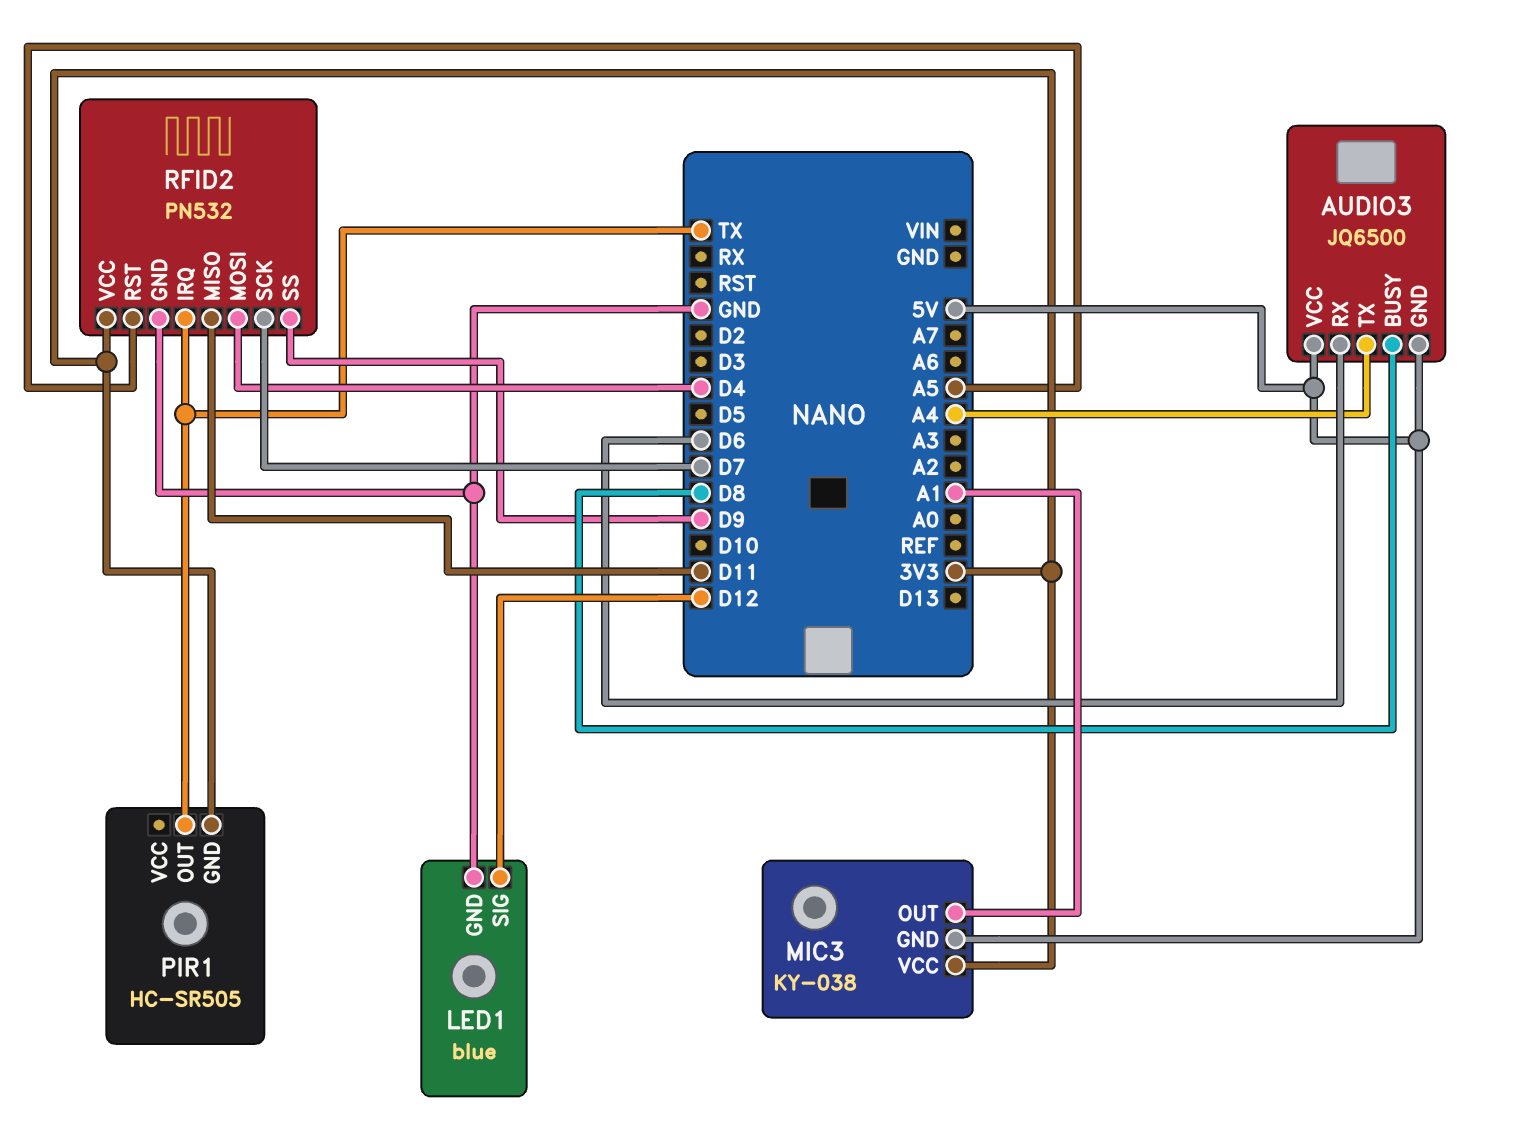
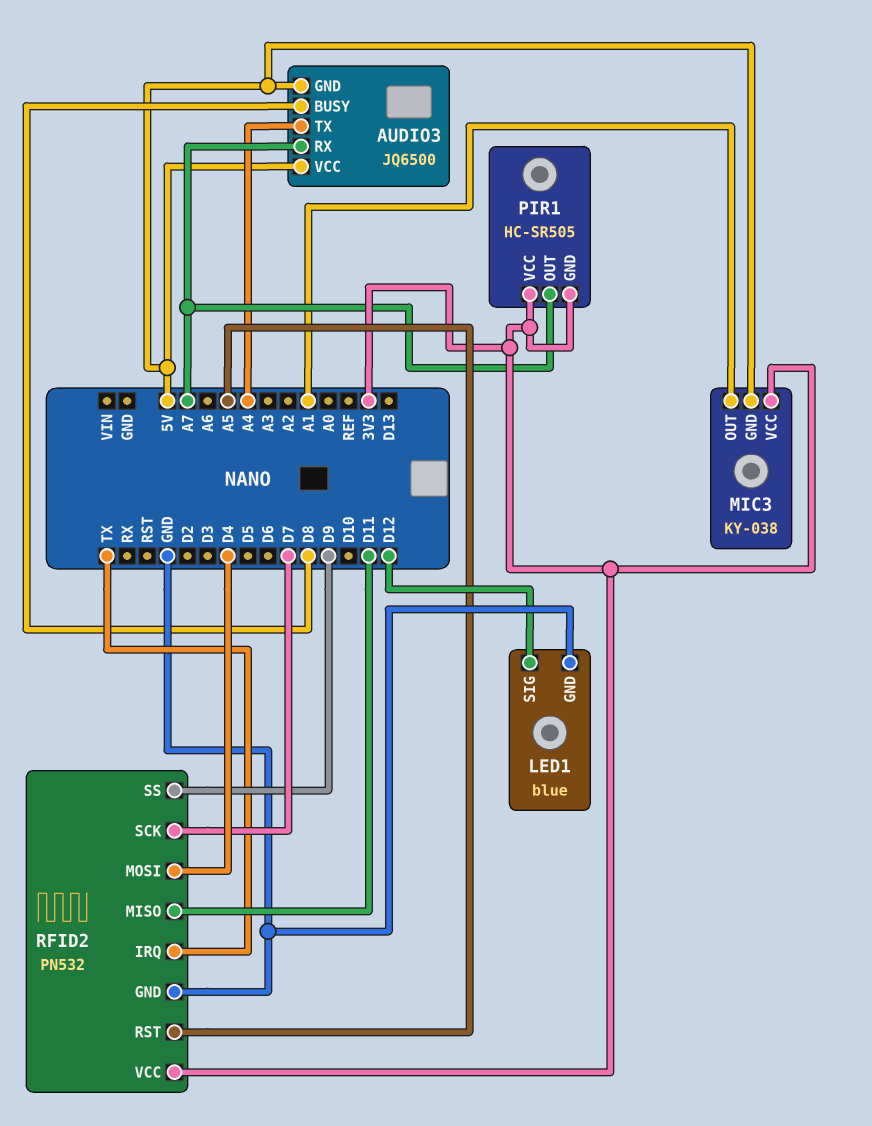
AUDIO3 pin RX: D6 -> A7
PIR1 pin OUT: TX -> A7
PIR1 pin VCC: none -> 3V3

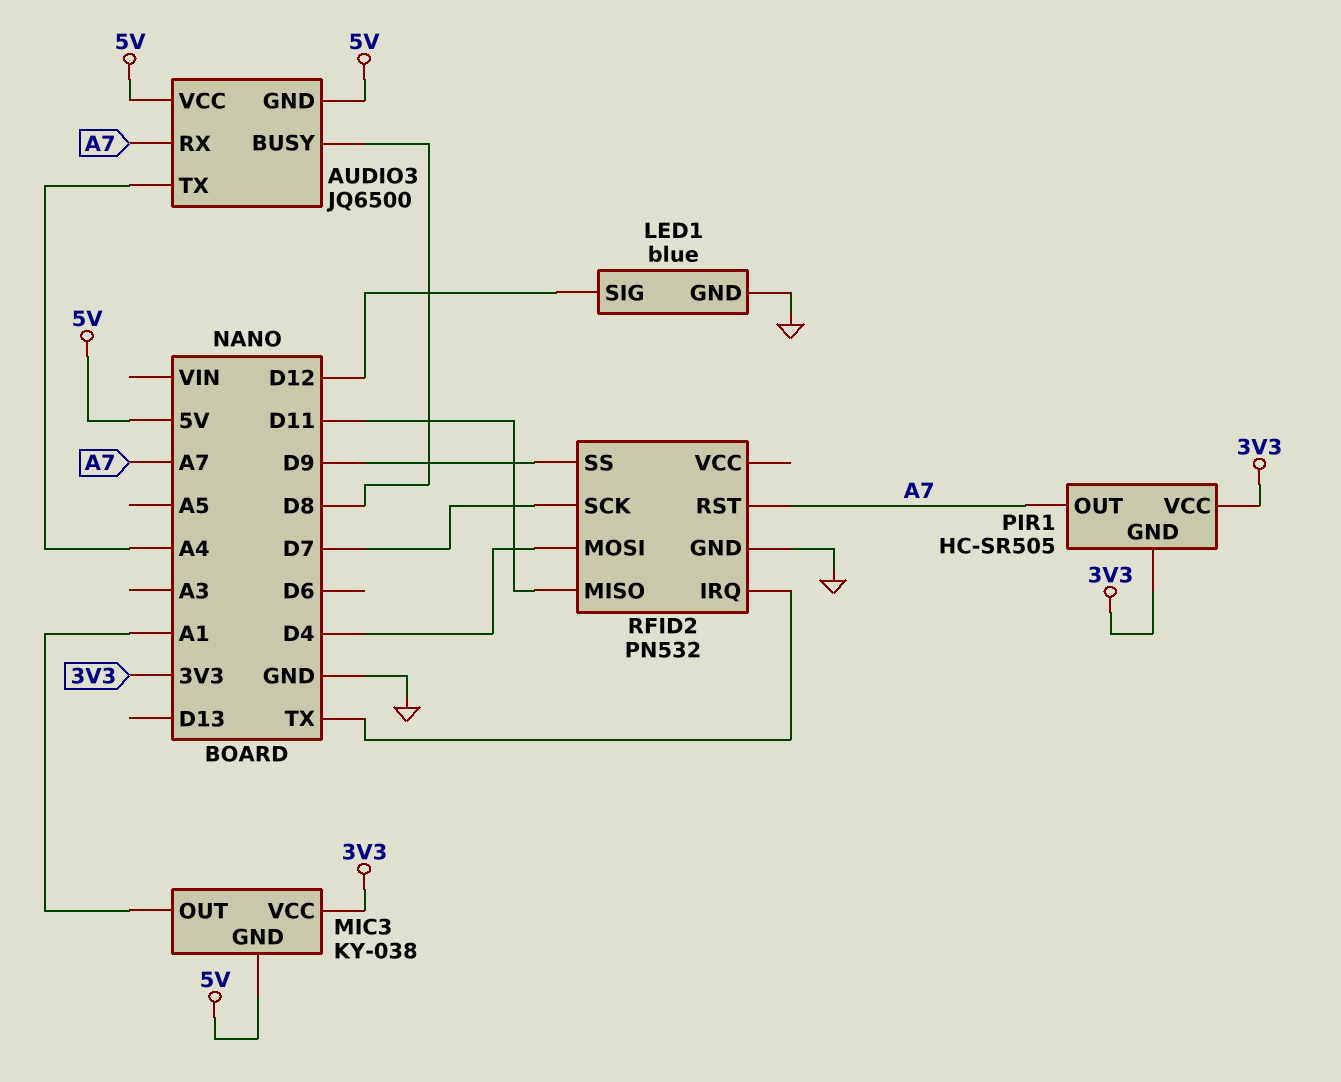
RFID2 pin RST: A5 -> A7
RFID2 pin VCC: 3V3 -> none

